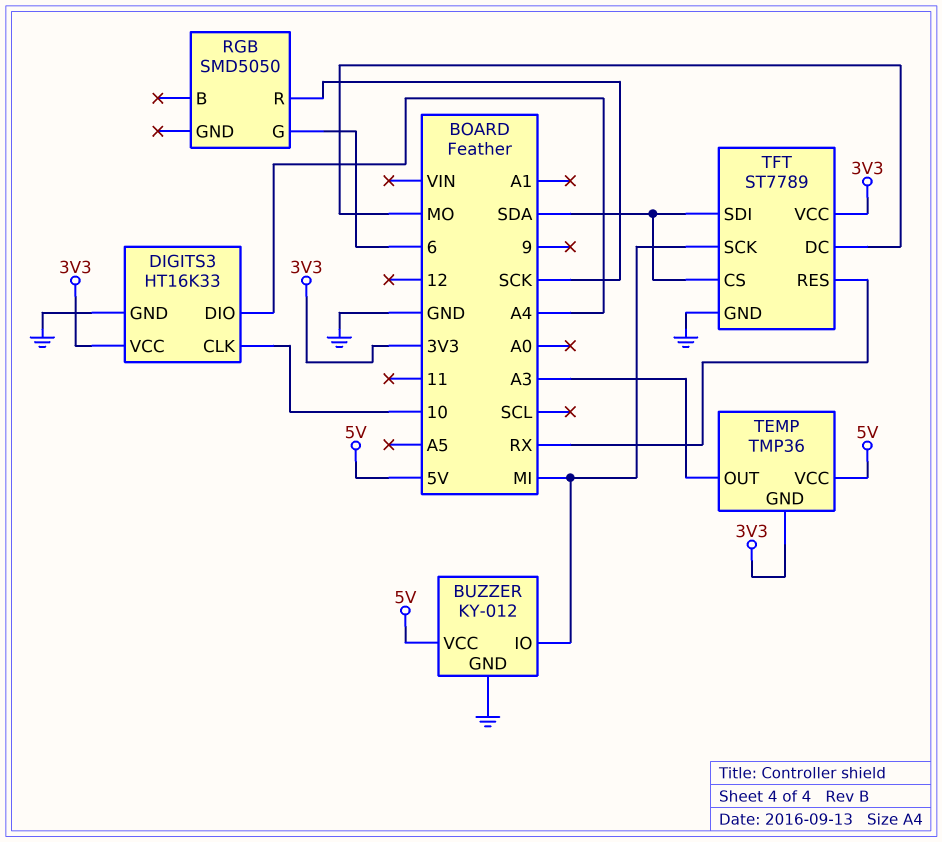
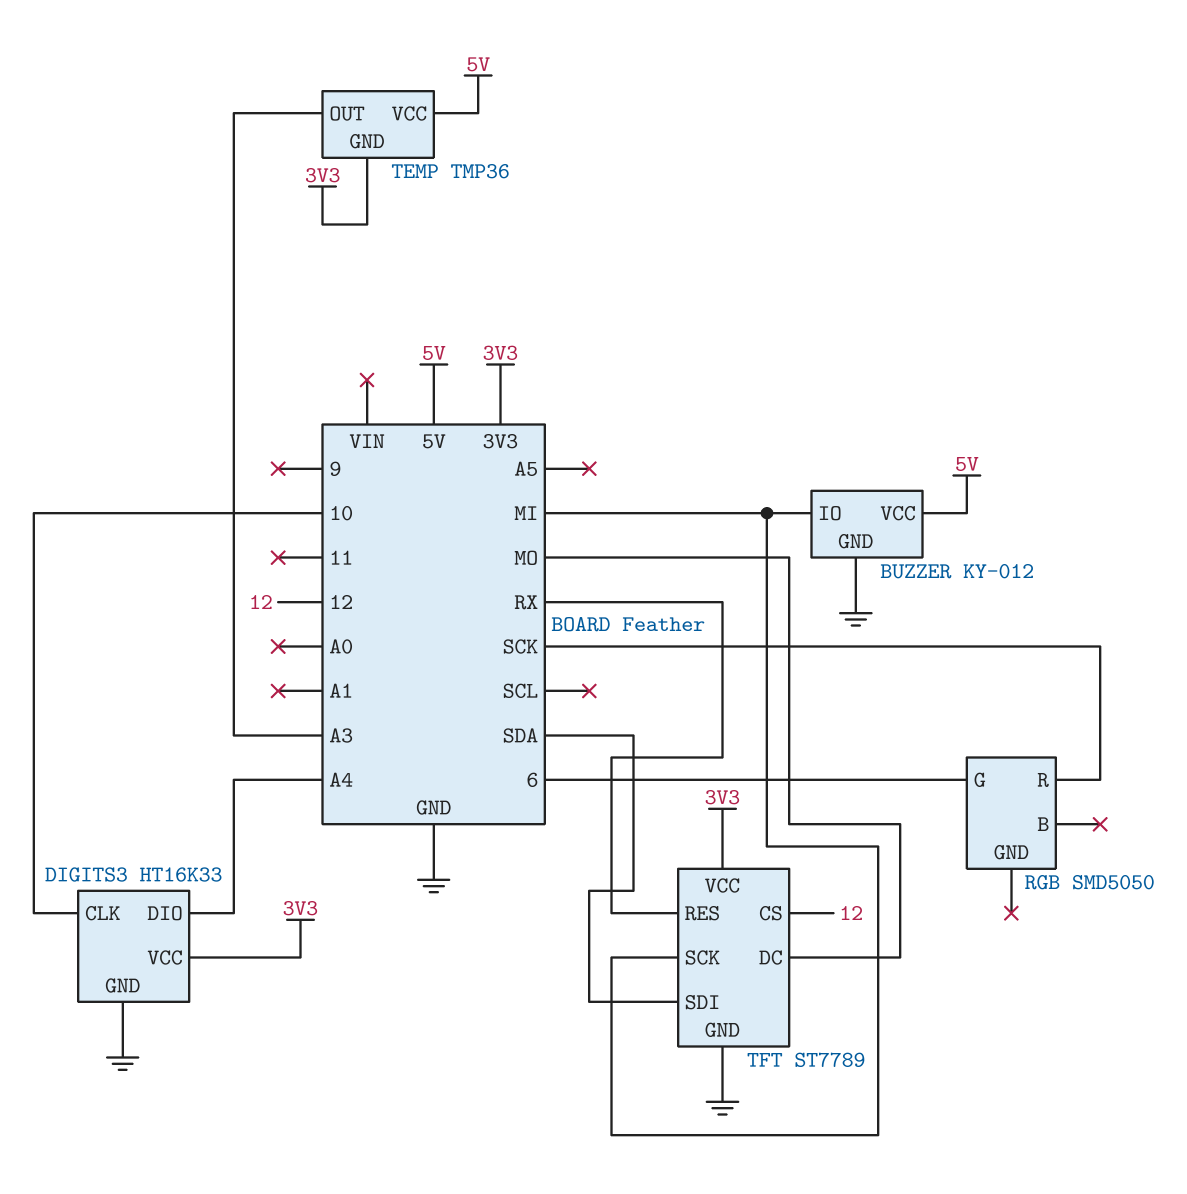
TFT pin CS: SDA -> 12

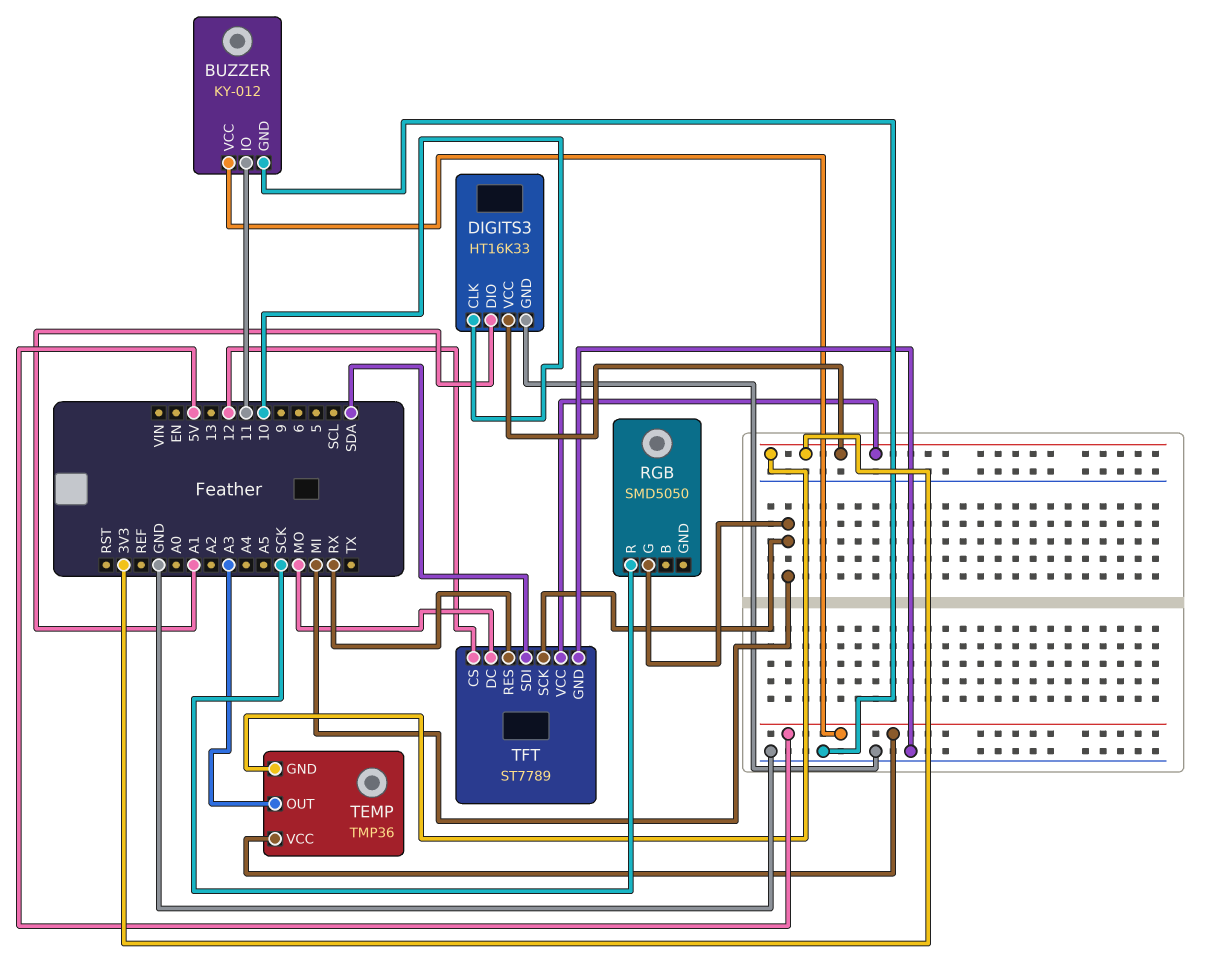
BUZZER pin IO: MI -> 11
DIGITS3 pin DIO: A4 -> A1
RGB pin G: 6 -> MI

